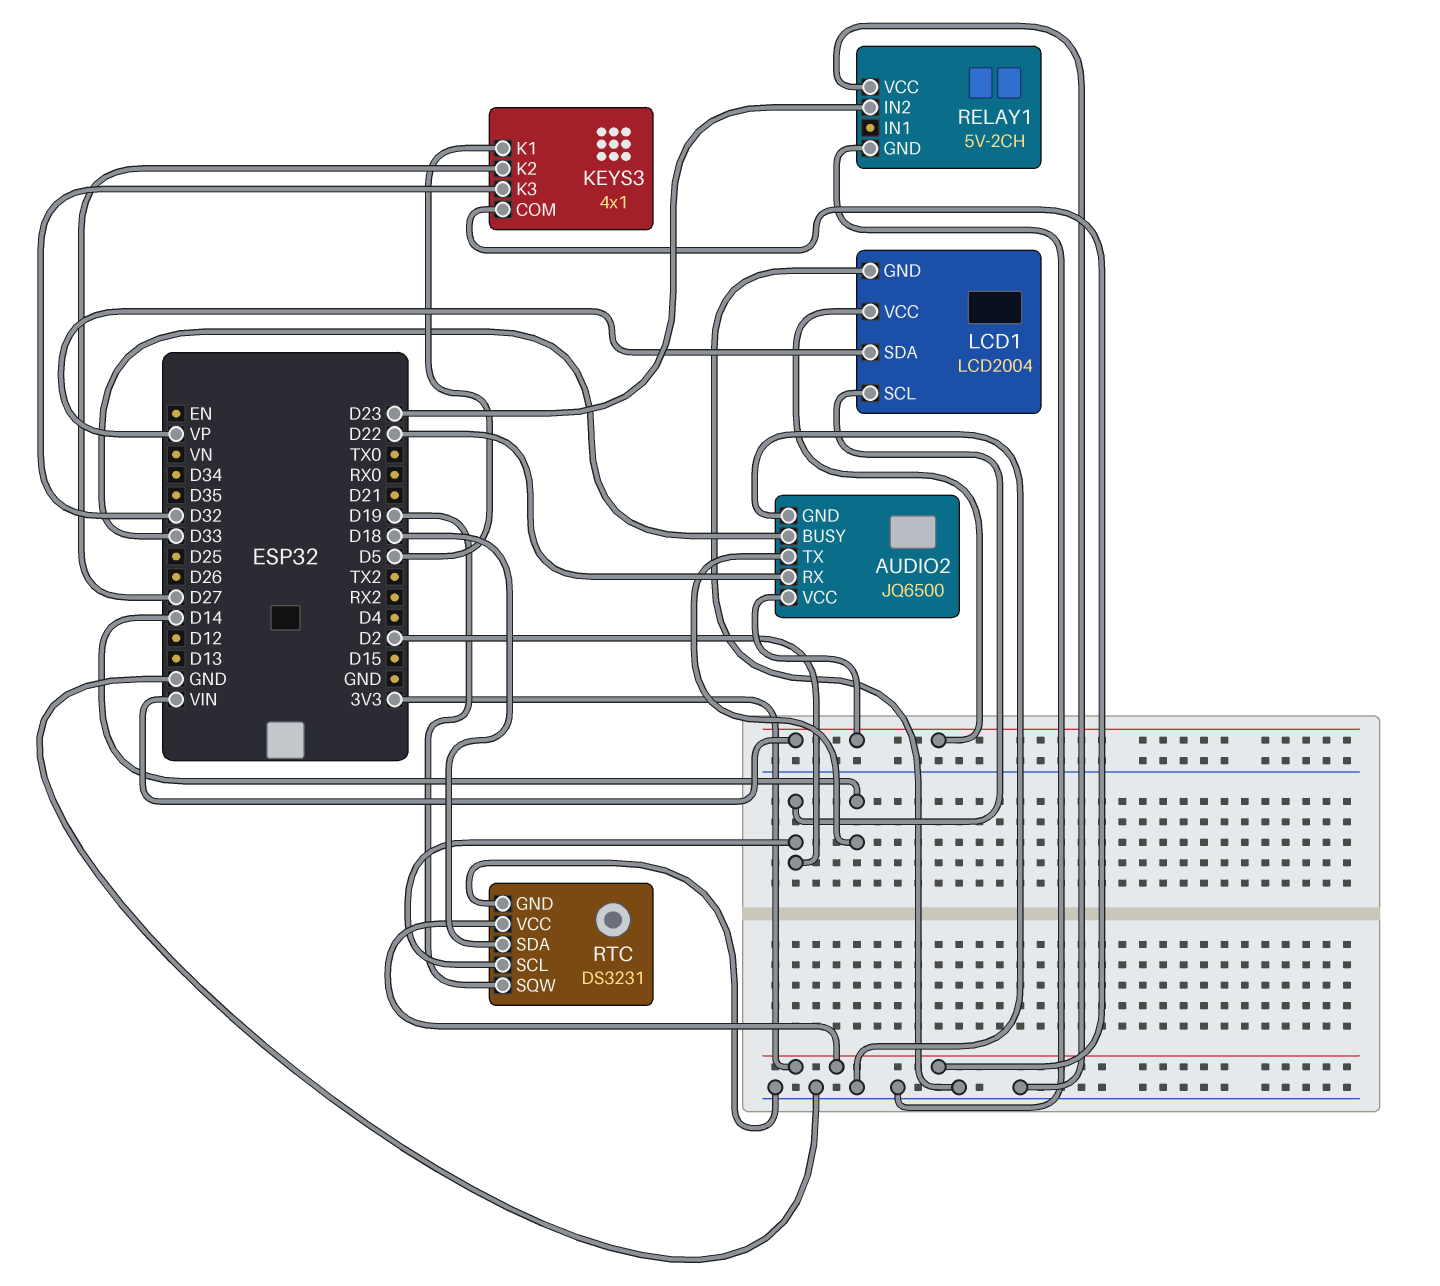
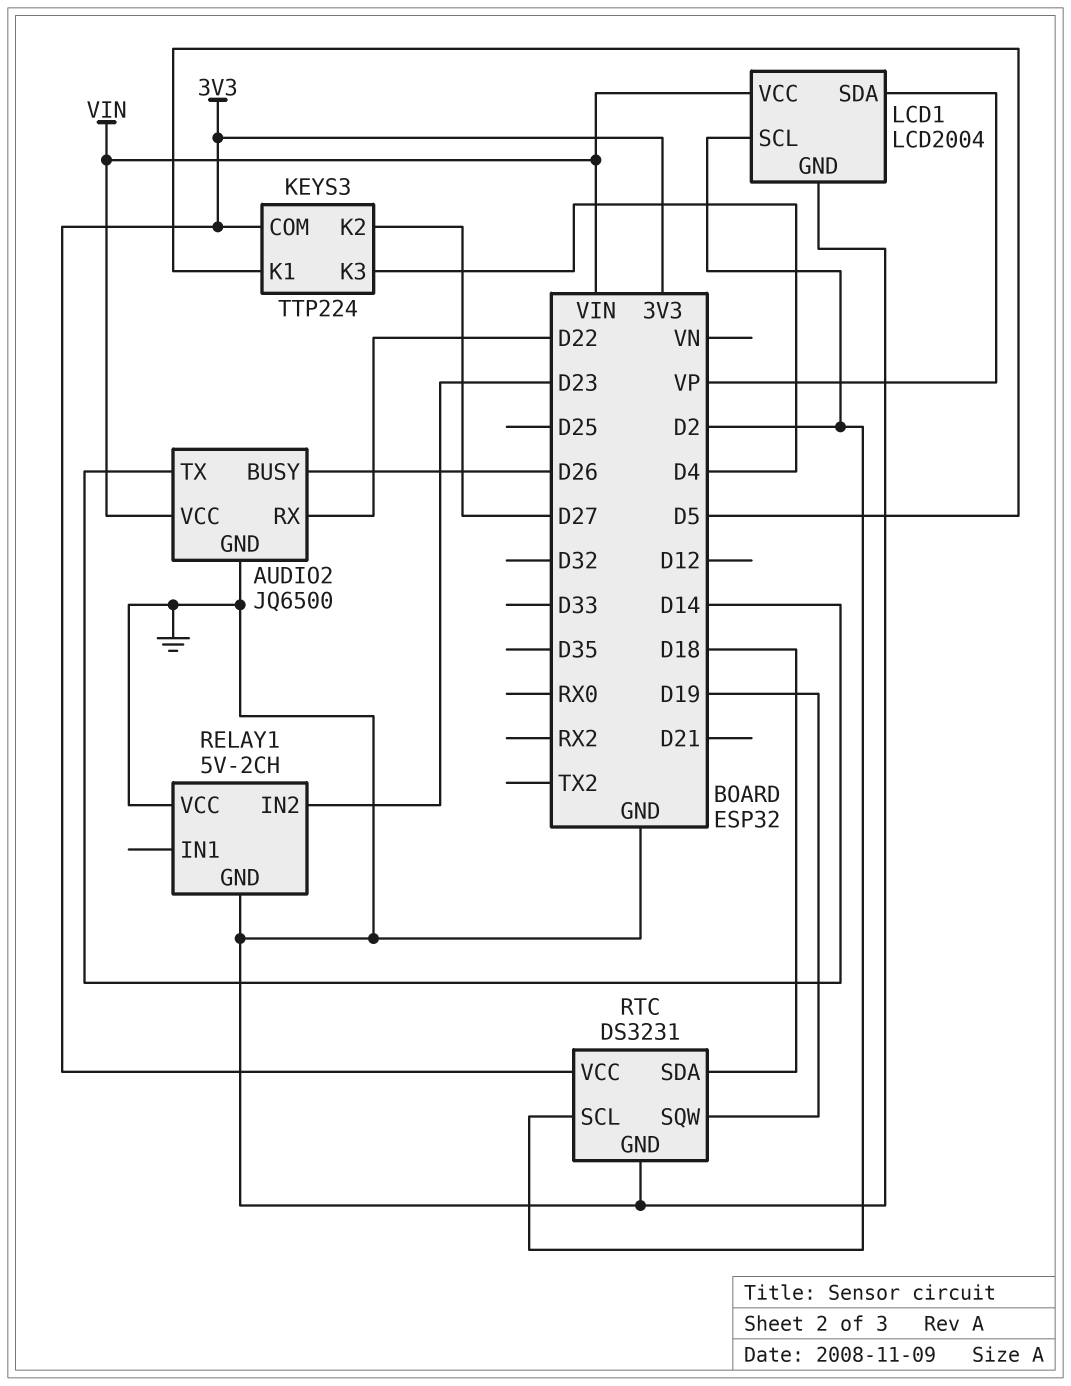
AUDIO2 pin BUSY: D33 -> D26
KEYS3: 4x1 -> TTP224
KEYS3 pin K3: D32 -> D4

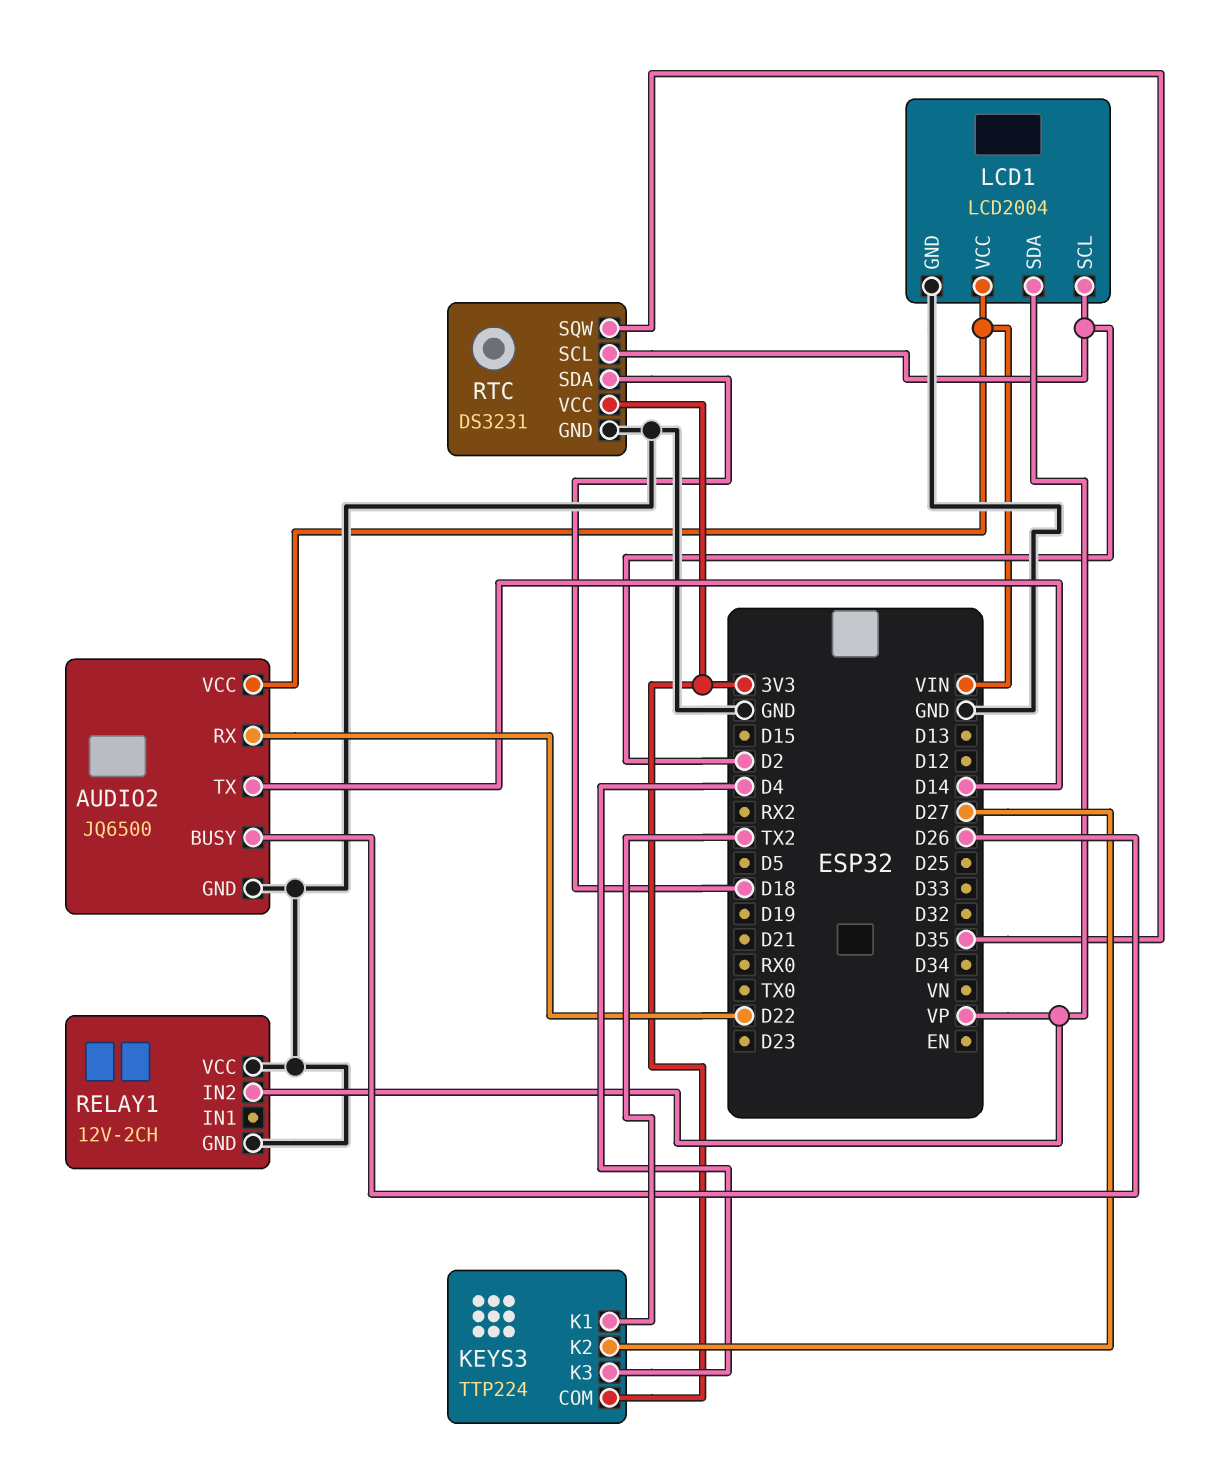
KEYS3 pin K1: D5 -> TX2
RELAY1: 5V-2CH -> 12V-2CH
RELAY1 pin IN2: D23 -> VP
RTC pin SQW: D19 -> D35

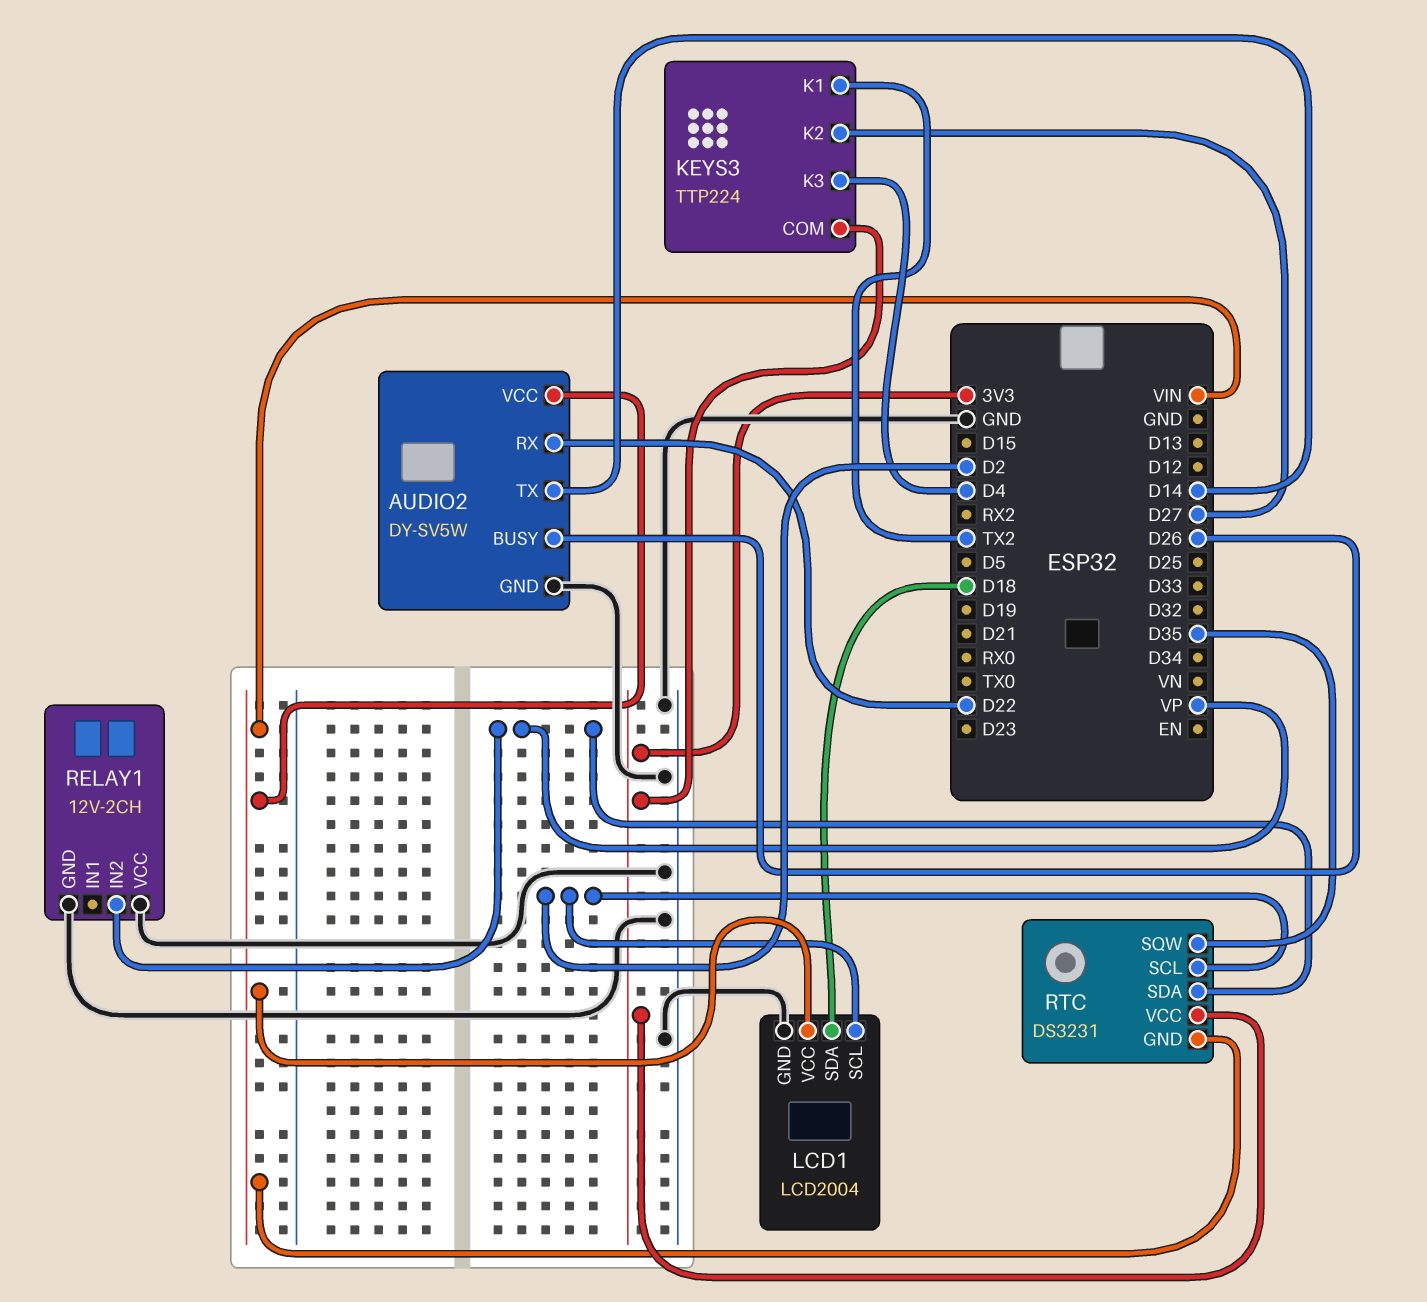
AUDIO2: JQ6500 -> DY-SV5W
LCD1 pin SDA: VP -> D18
RTC pin GND: GND -> VIN
RTC pin SDA: D18 -> VP

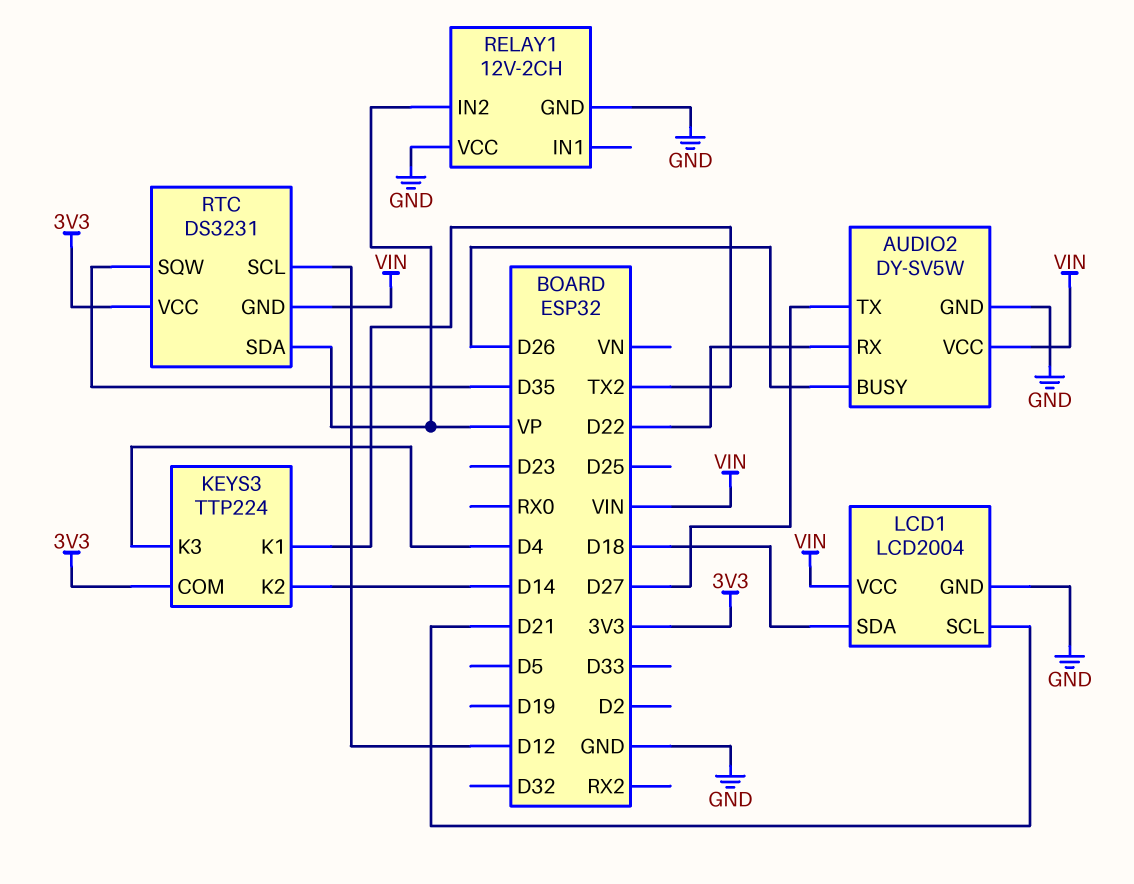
AUDIO2 pin TX: D14 -> D27
KEYS3 pin K2: D27 -> D14
LCD1 pin SCL: D2 -> D21
RTC pin SCL: D2 -> D12

